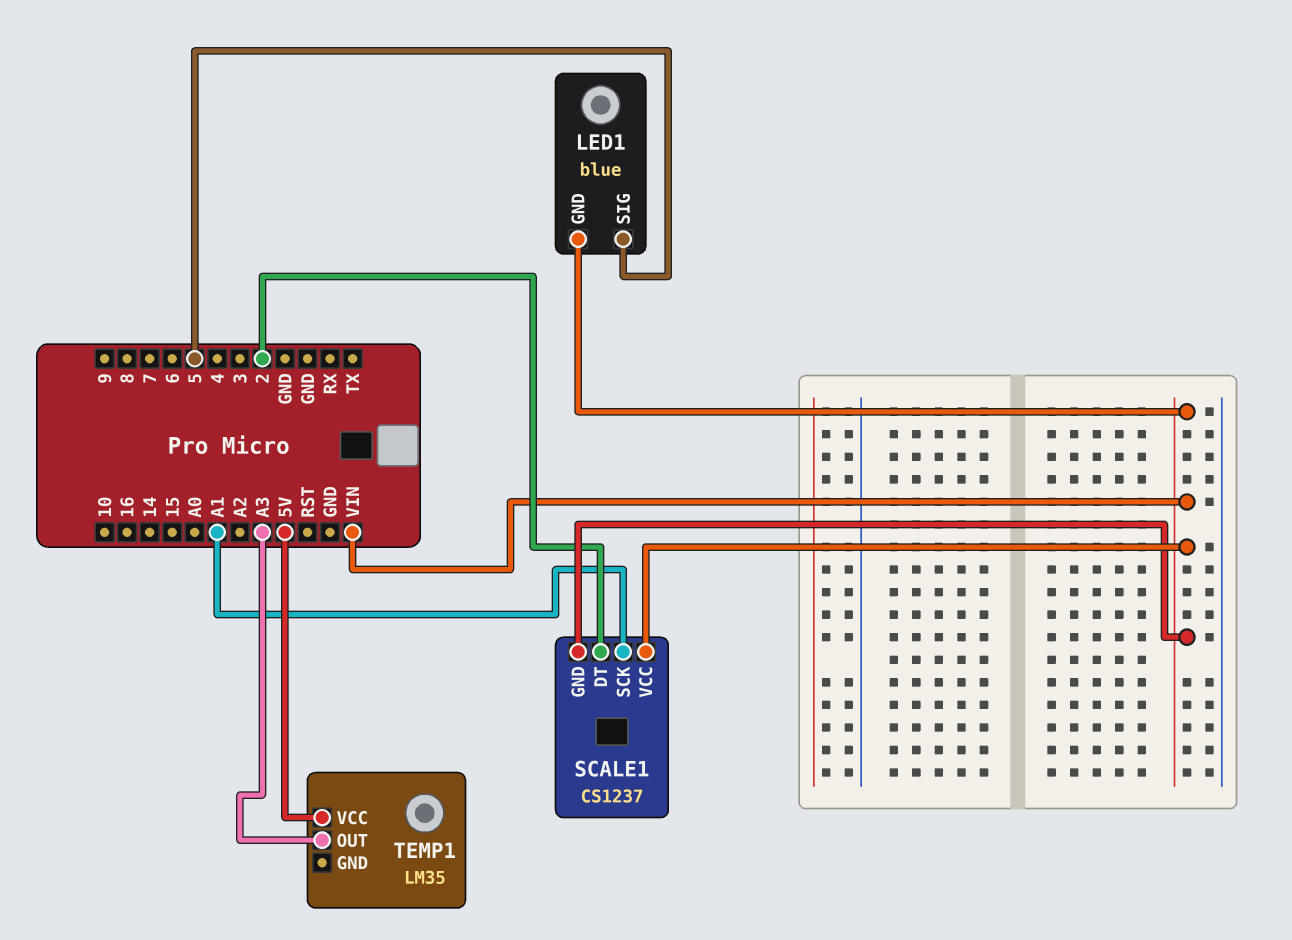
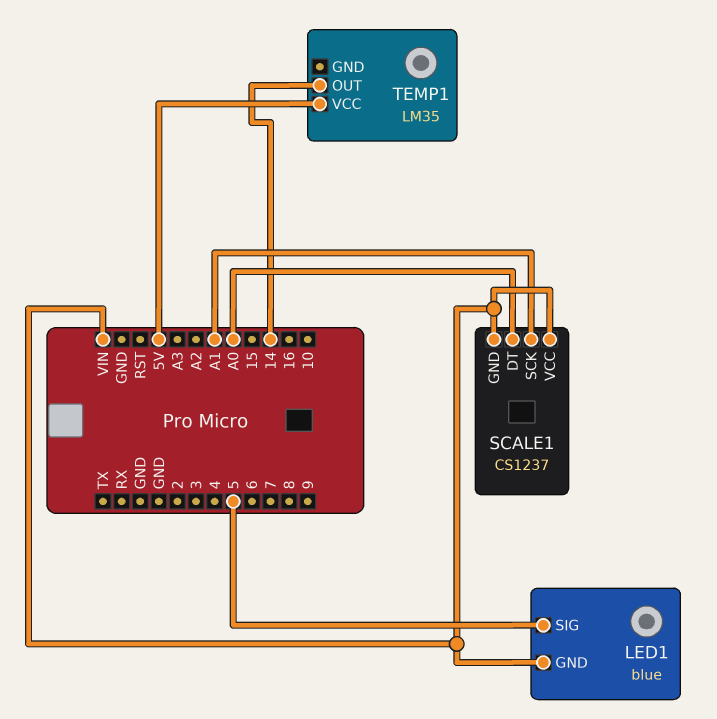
SCALE1 pin DT: 2 -> A0
TEMP1 pin OUT: A3 -> 14

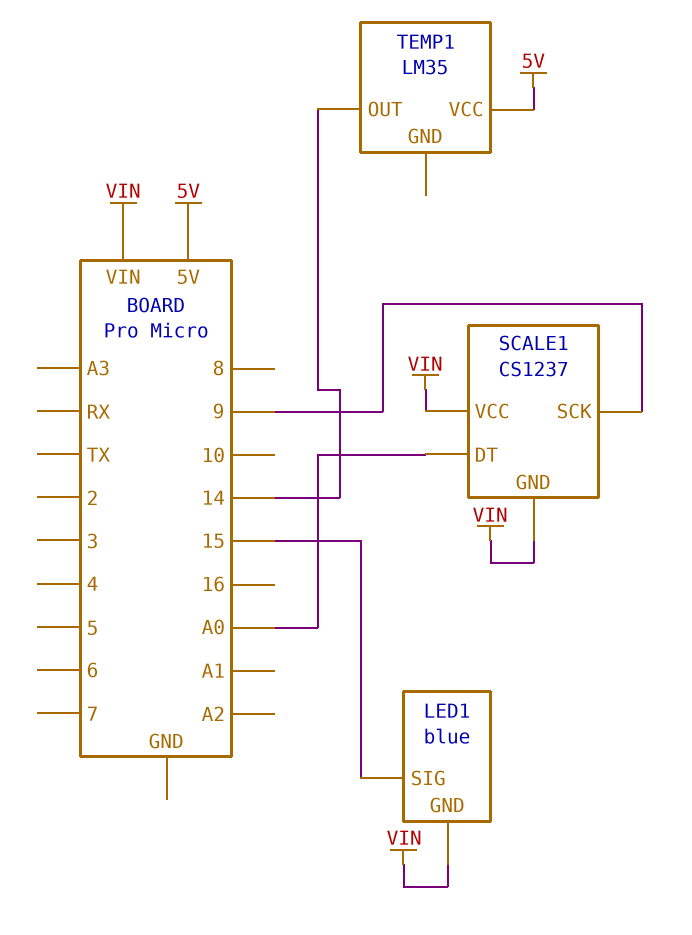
LED1 pin SIG: 5 -> 15
SCALE1 pin SCK: A1 -> 9

